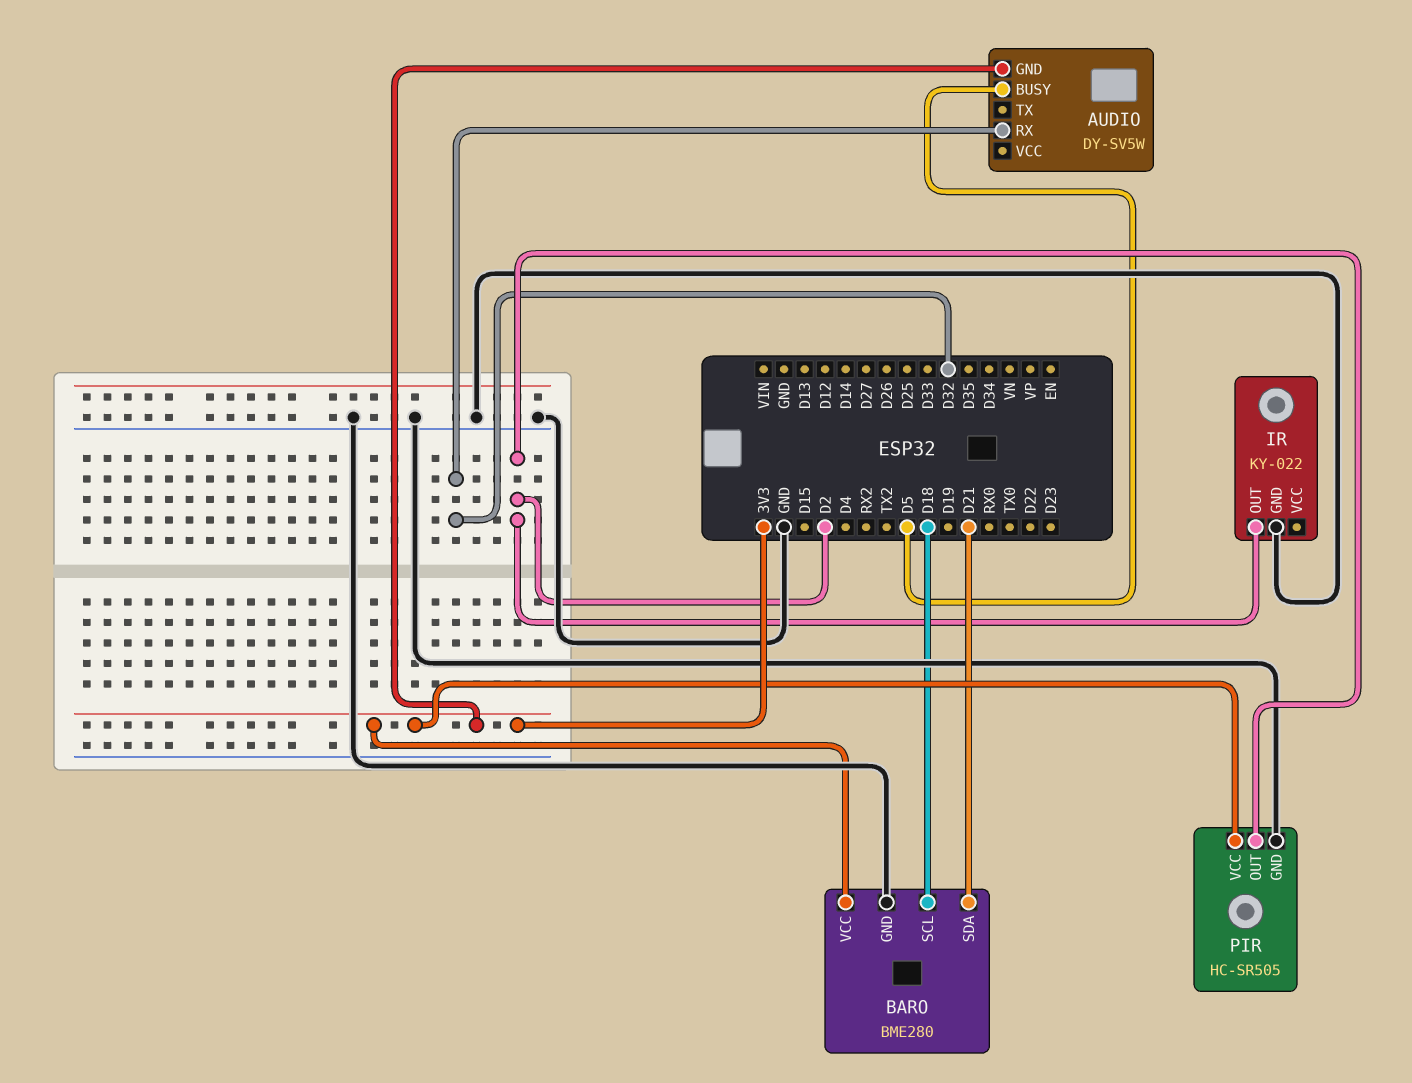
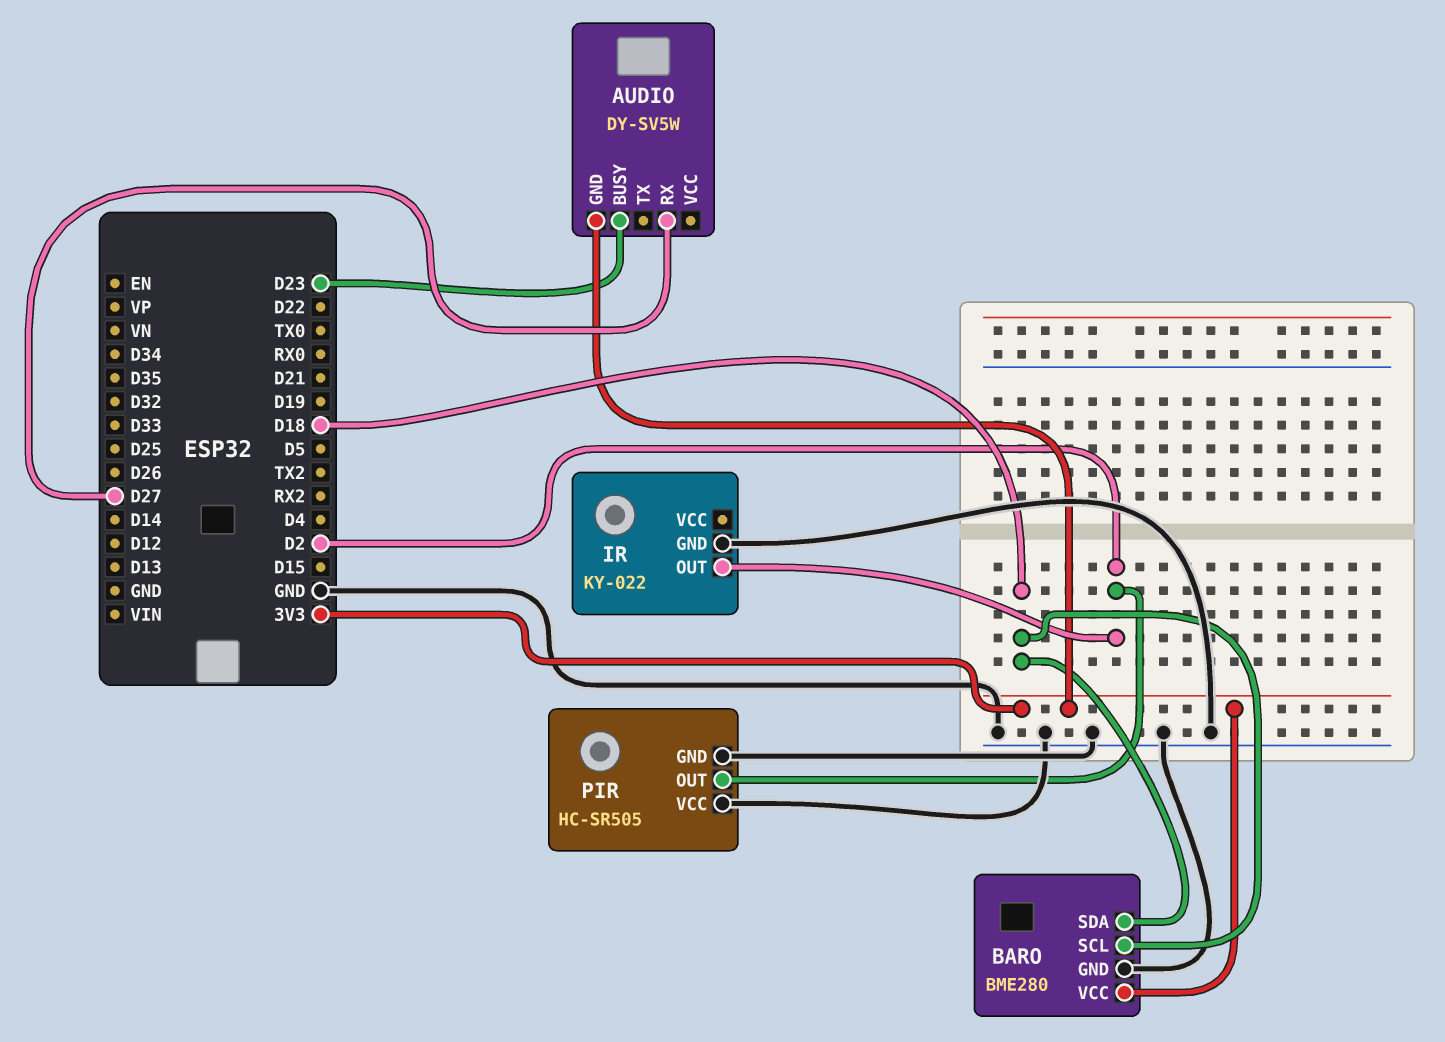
AUDIO pin BUSY: D5 -> D23
AUDIO pin RX: D32 -> D27
BARO pin SDA: D21 -> D18
PIR pin VCC: 3V3 -> GND

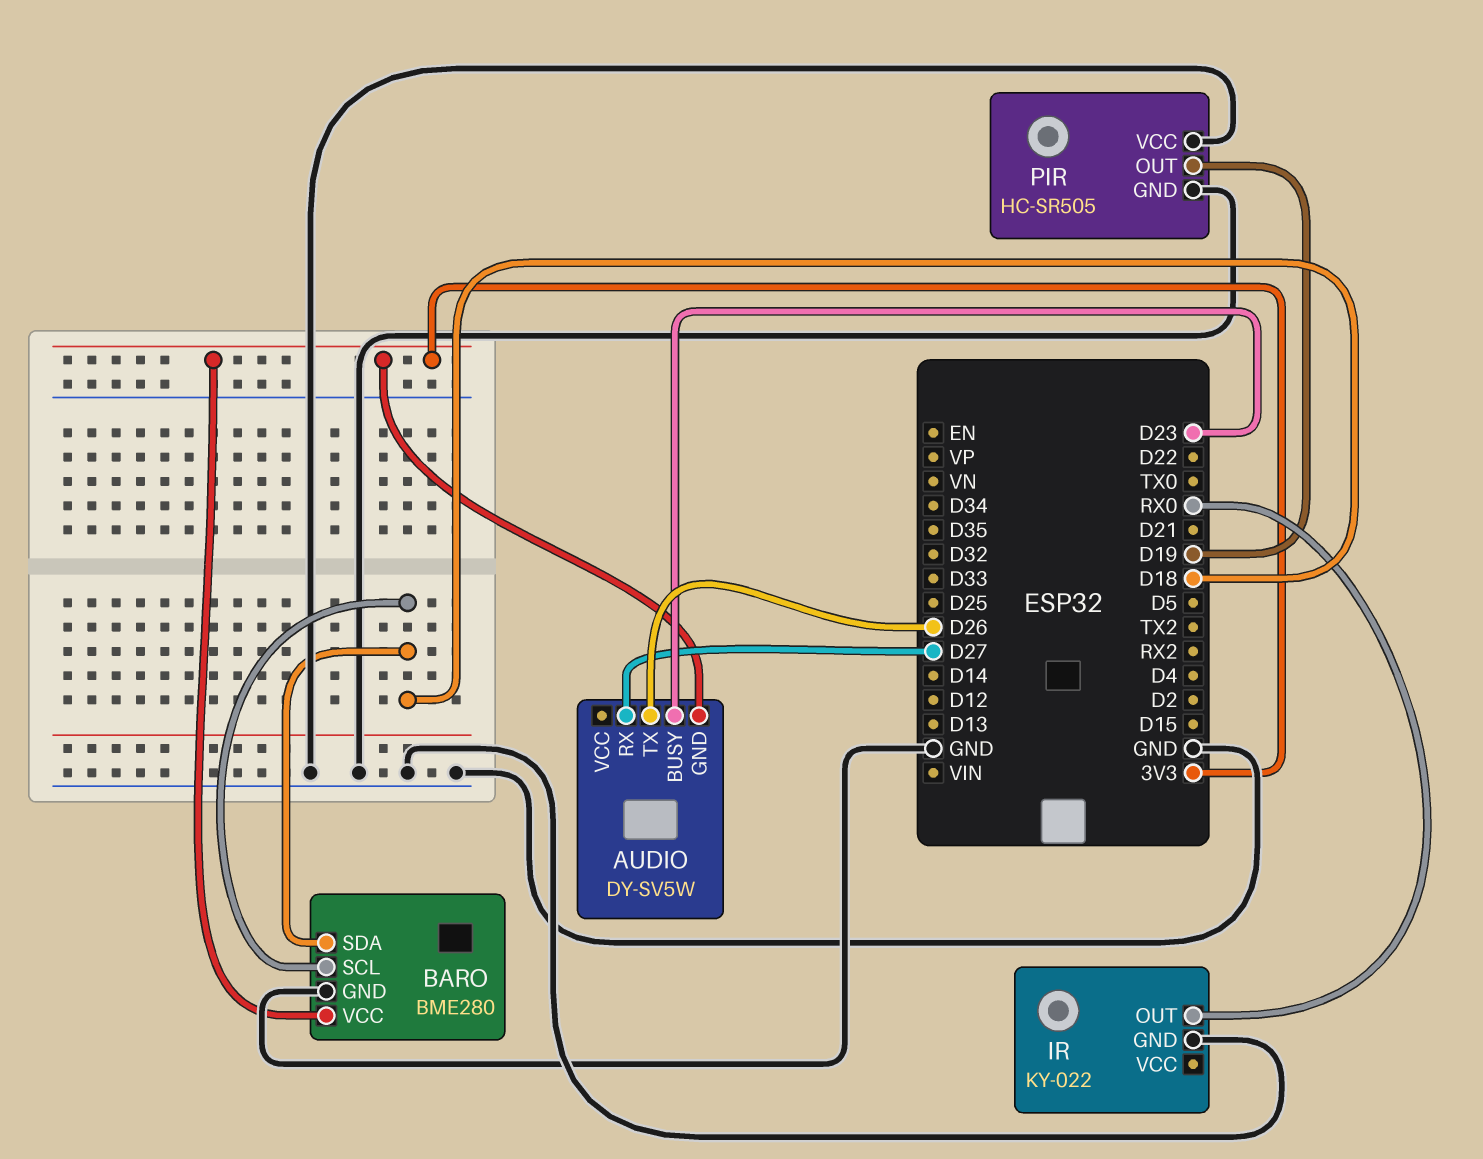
AUDIO pin TX: none -> D26
IR pin OUT: D2 -> RX0
PIR pin OUT: D2 -> D19

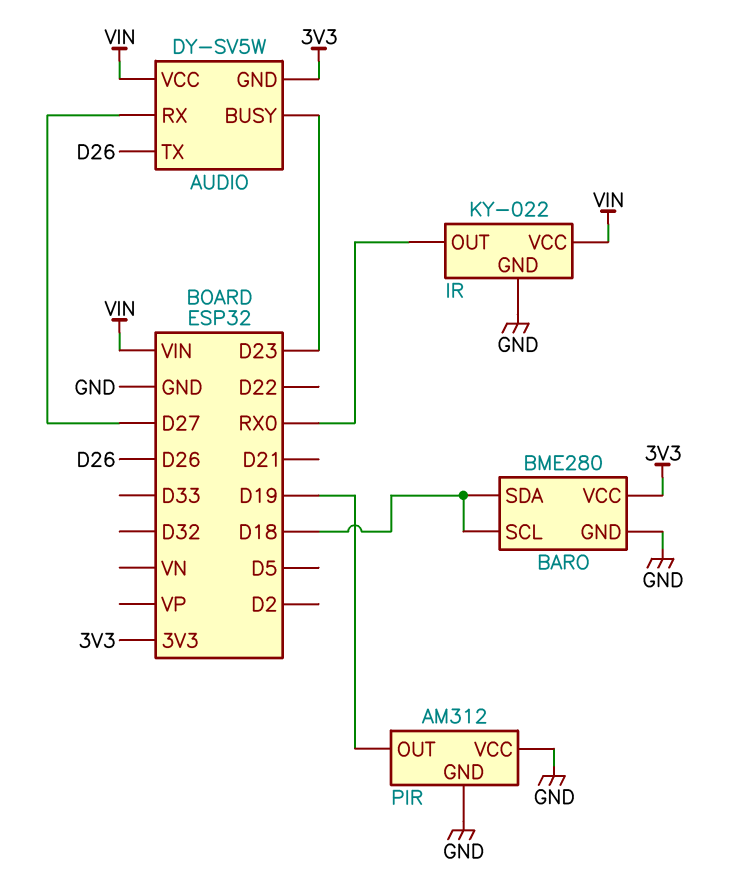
AUDIO pin VCC: none -> VIN
IR pin VCC: none -> VIN
PIR: HC-SR505 -> AM312

